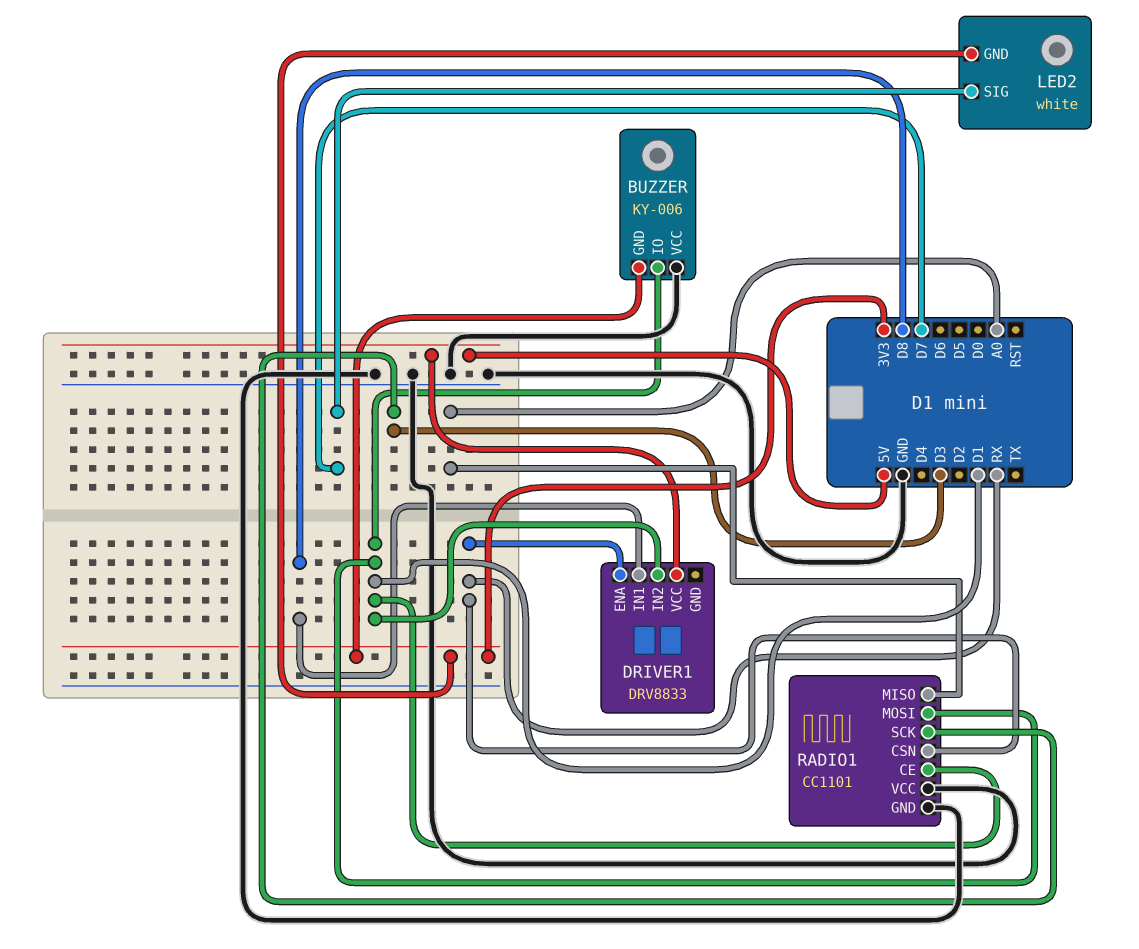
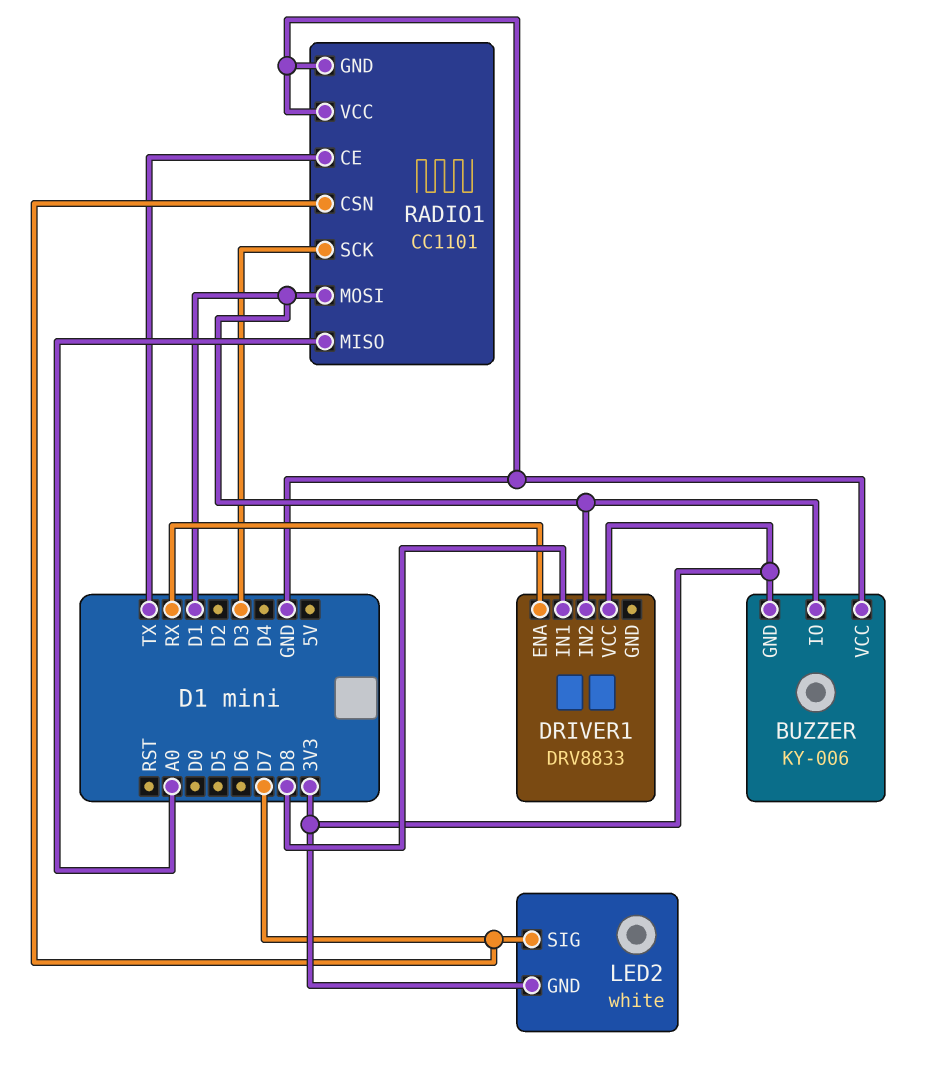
DRIVER1 pin VCC: 5V -> 3V3
RADIO1 pin CE: D1 -> TX
RADIO1 pin CSN: RX -> D7

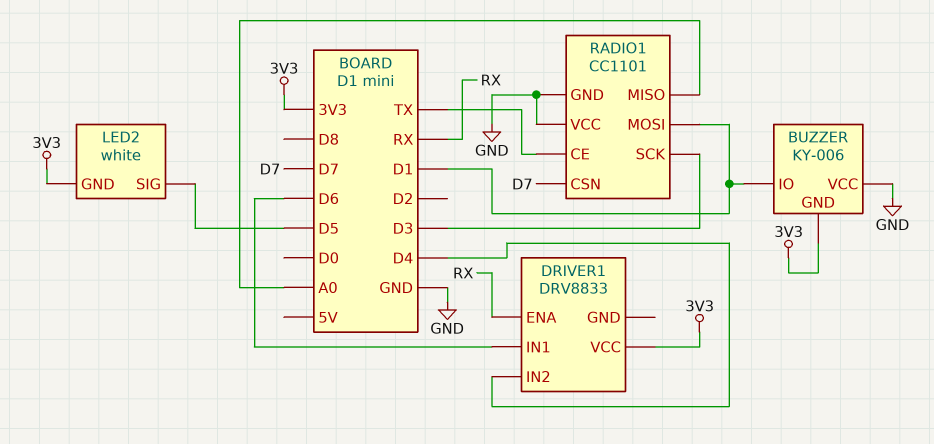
DRIVER1 pin IN1: D8 -> D6
DRIVER1 pin IN2: D1 -> D4
LED2 pin SIG: D7 -> D5

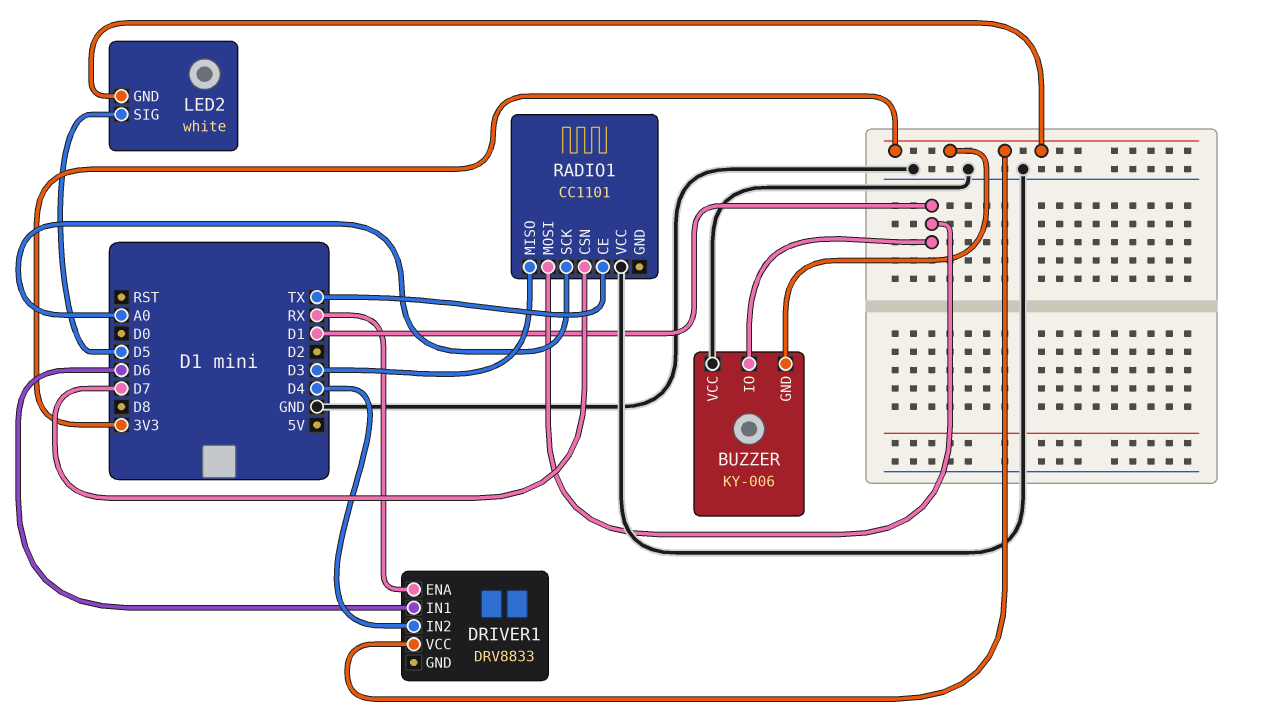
RADIO1 pin GND: GND -> none
RADIO1 pin MISO: A0 -> D3
RADIO1 pin SCK: D3 -> A0

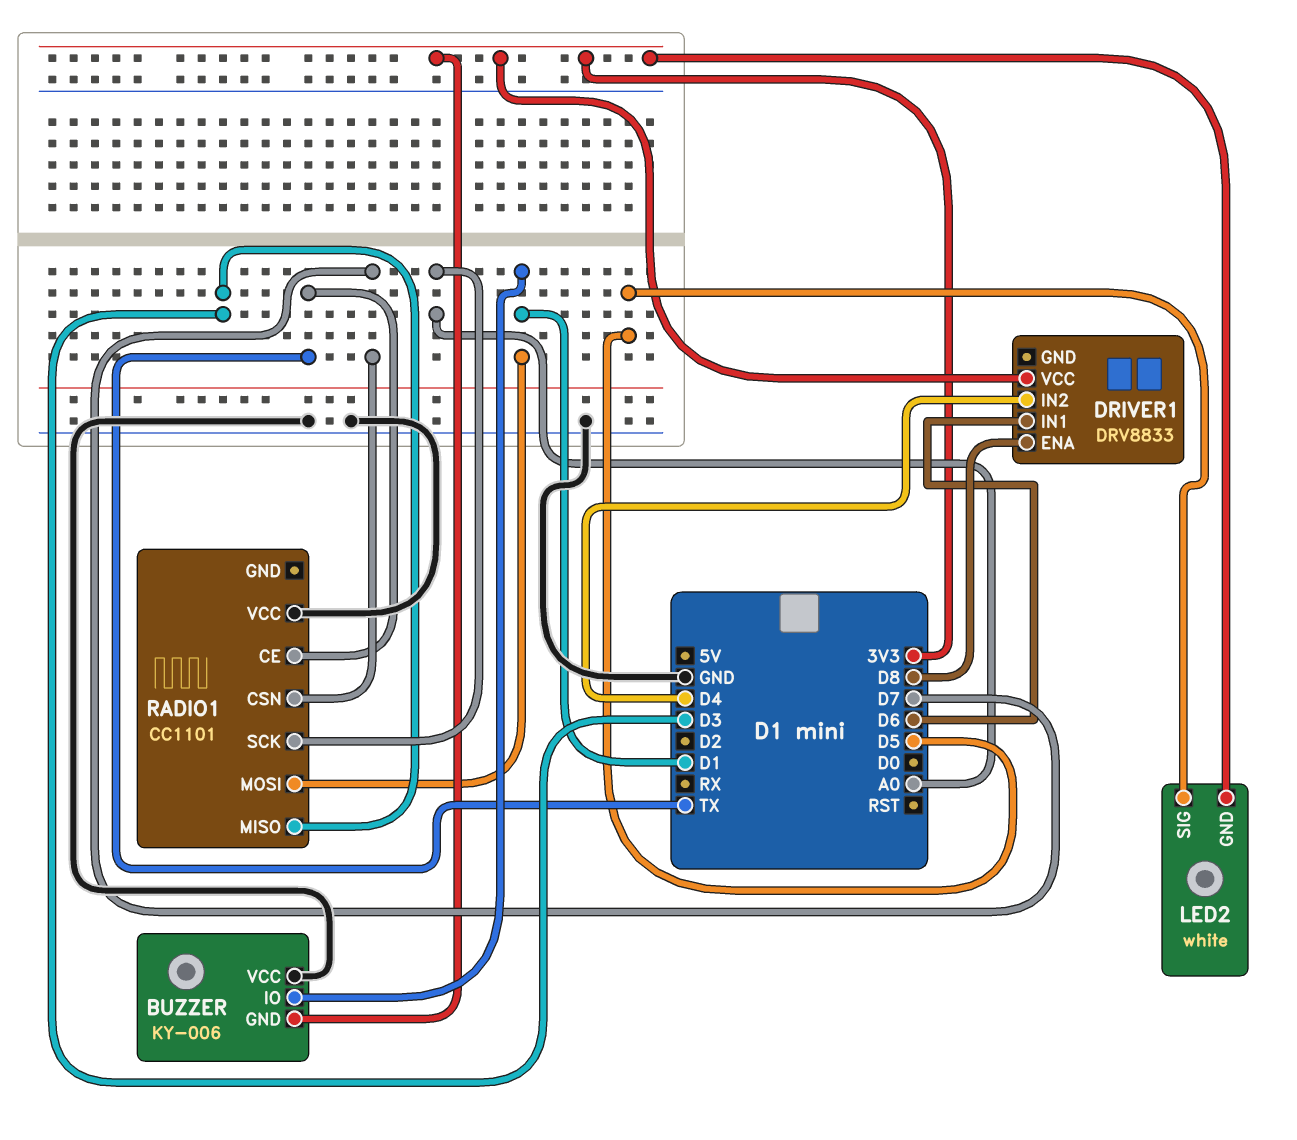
DRIVER1 pin ENA: RX -> D8

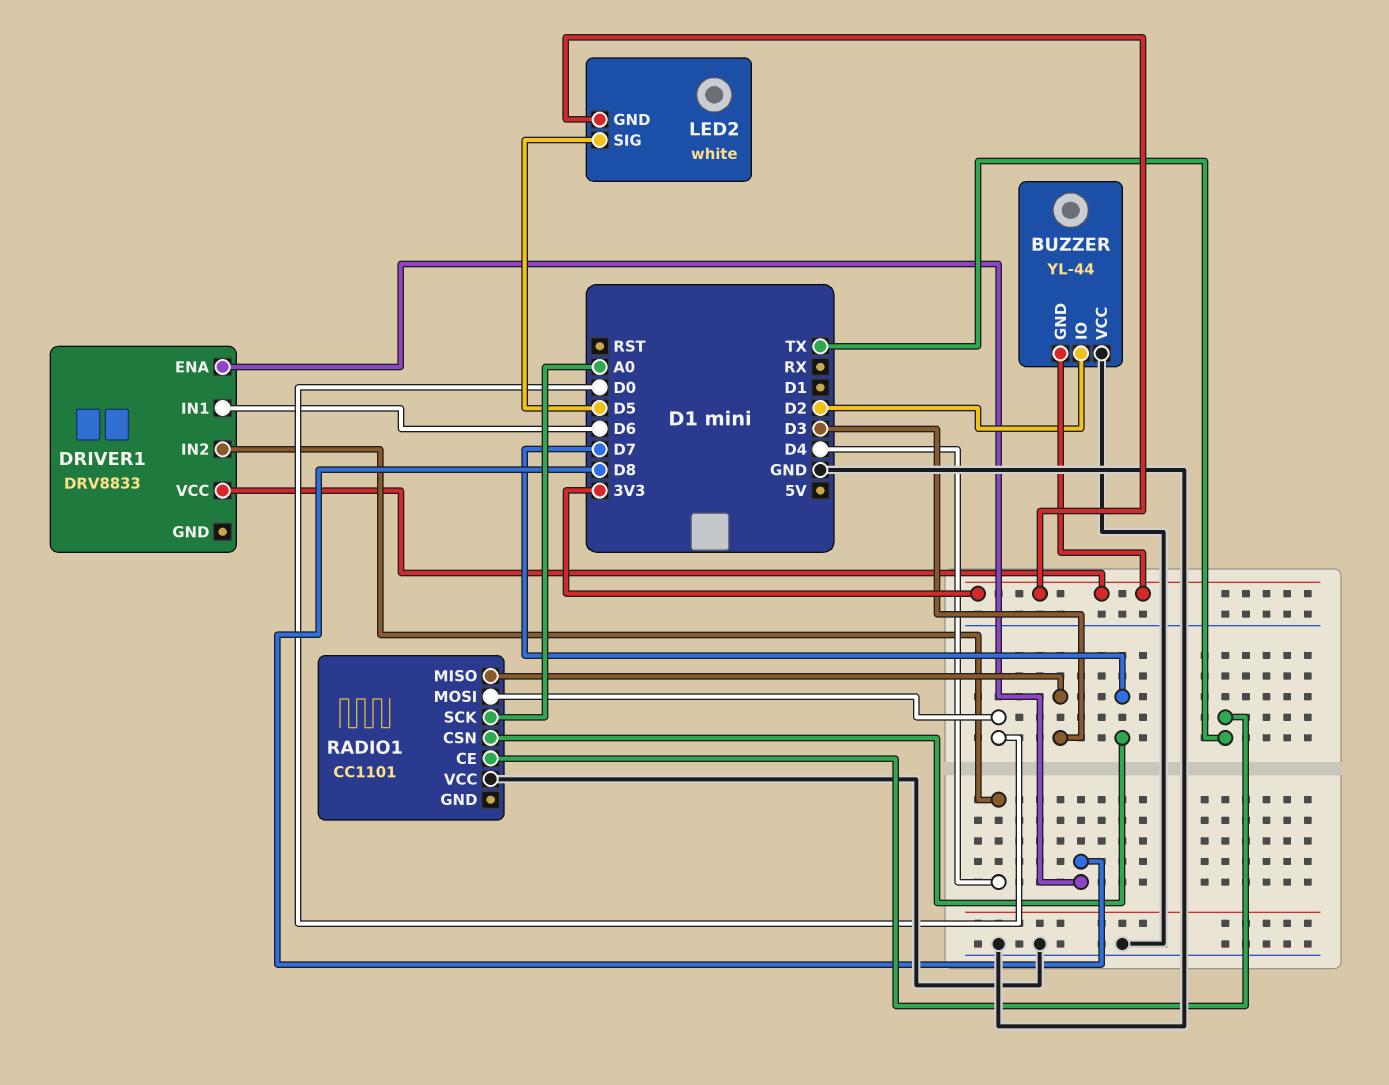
BUZZER: KY-006 -> YL-44
BUZZER pin IO: D1 -> D2
RADIO1 pin MOSI: D1 -> D0

